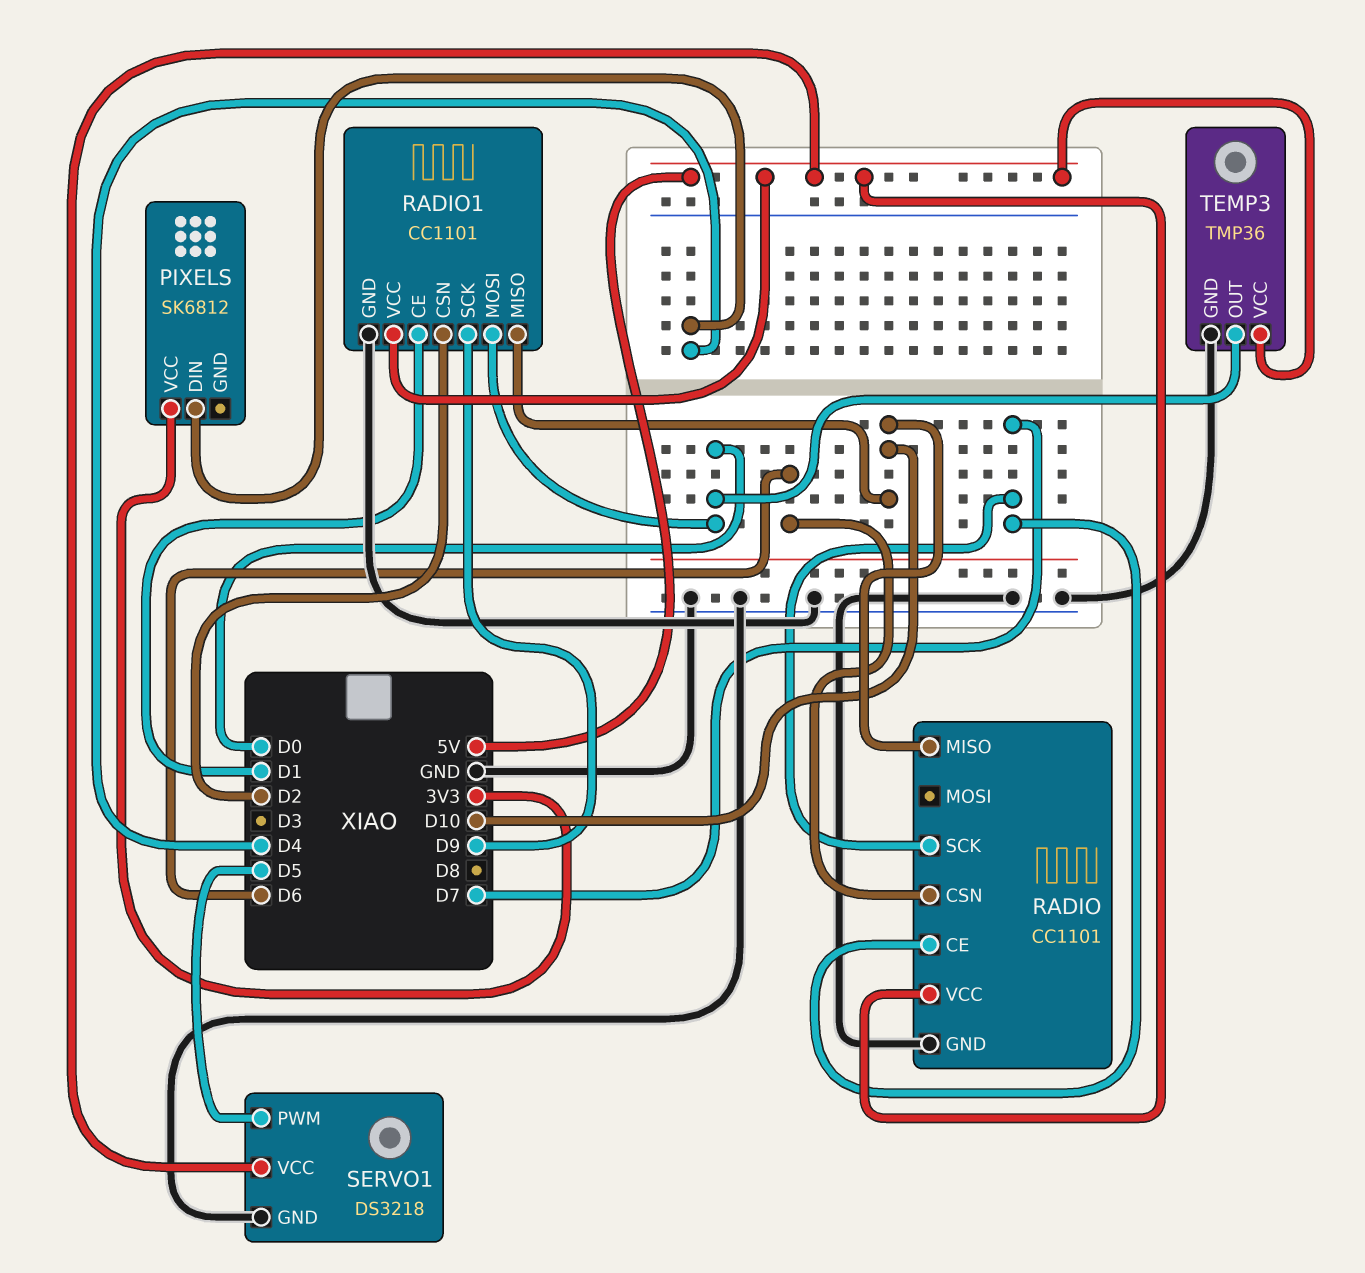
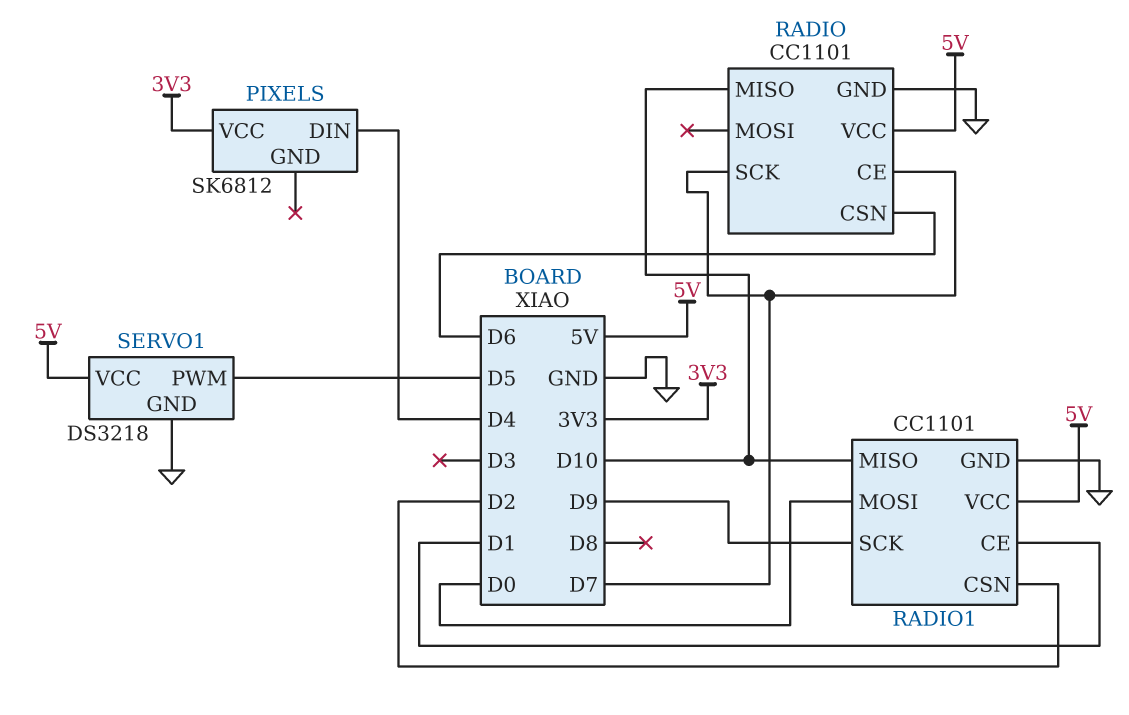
TEMP3: TMP36 -> none
TEMP3 pin GND: GND -> none
TEMP3 pin OUT: D0 -> none
TEMP3 pin VCC: 5V -> none

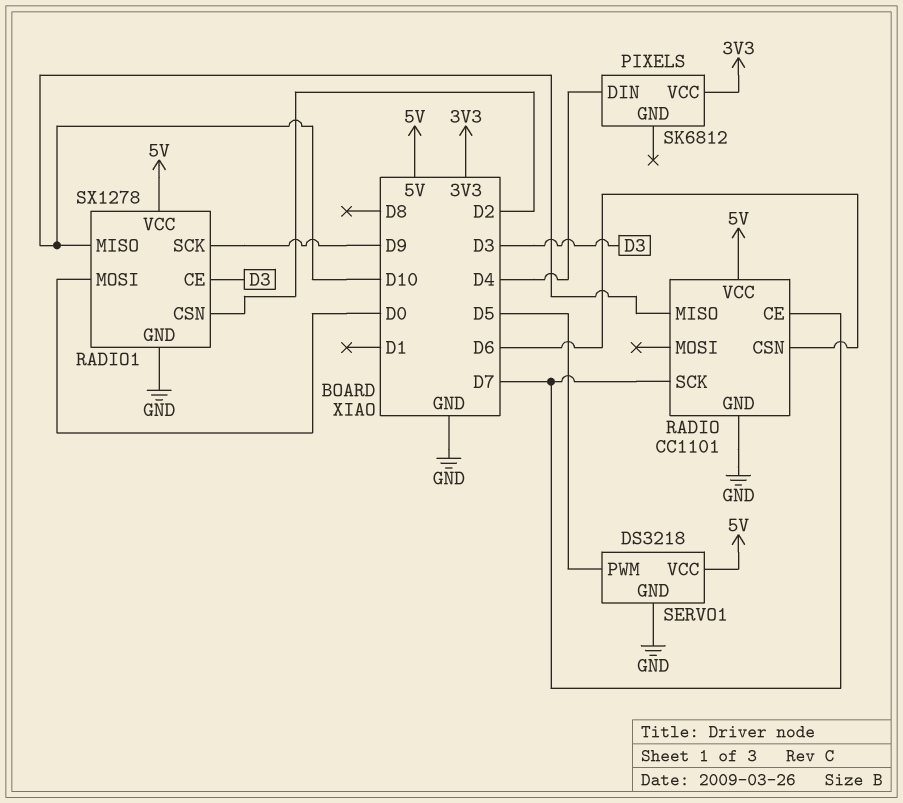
RADIO1: CC1101 -> SX1278
RADIO1 pin CE: D1 -> D3

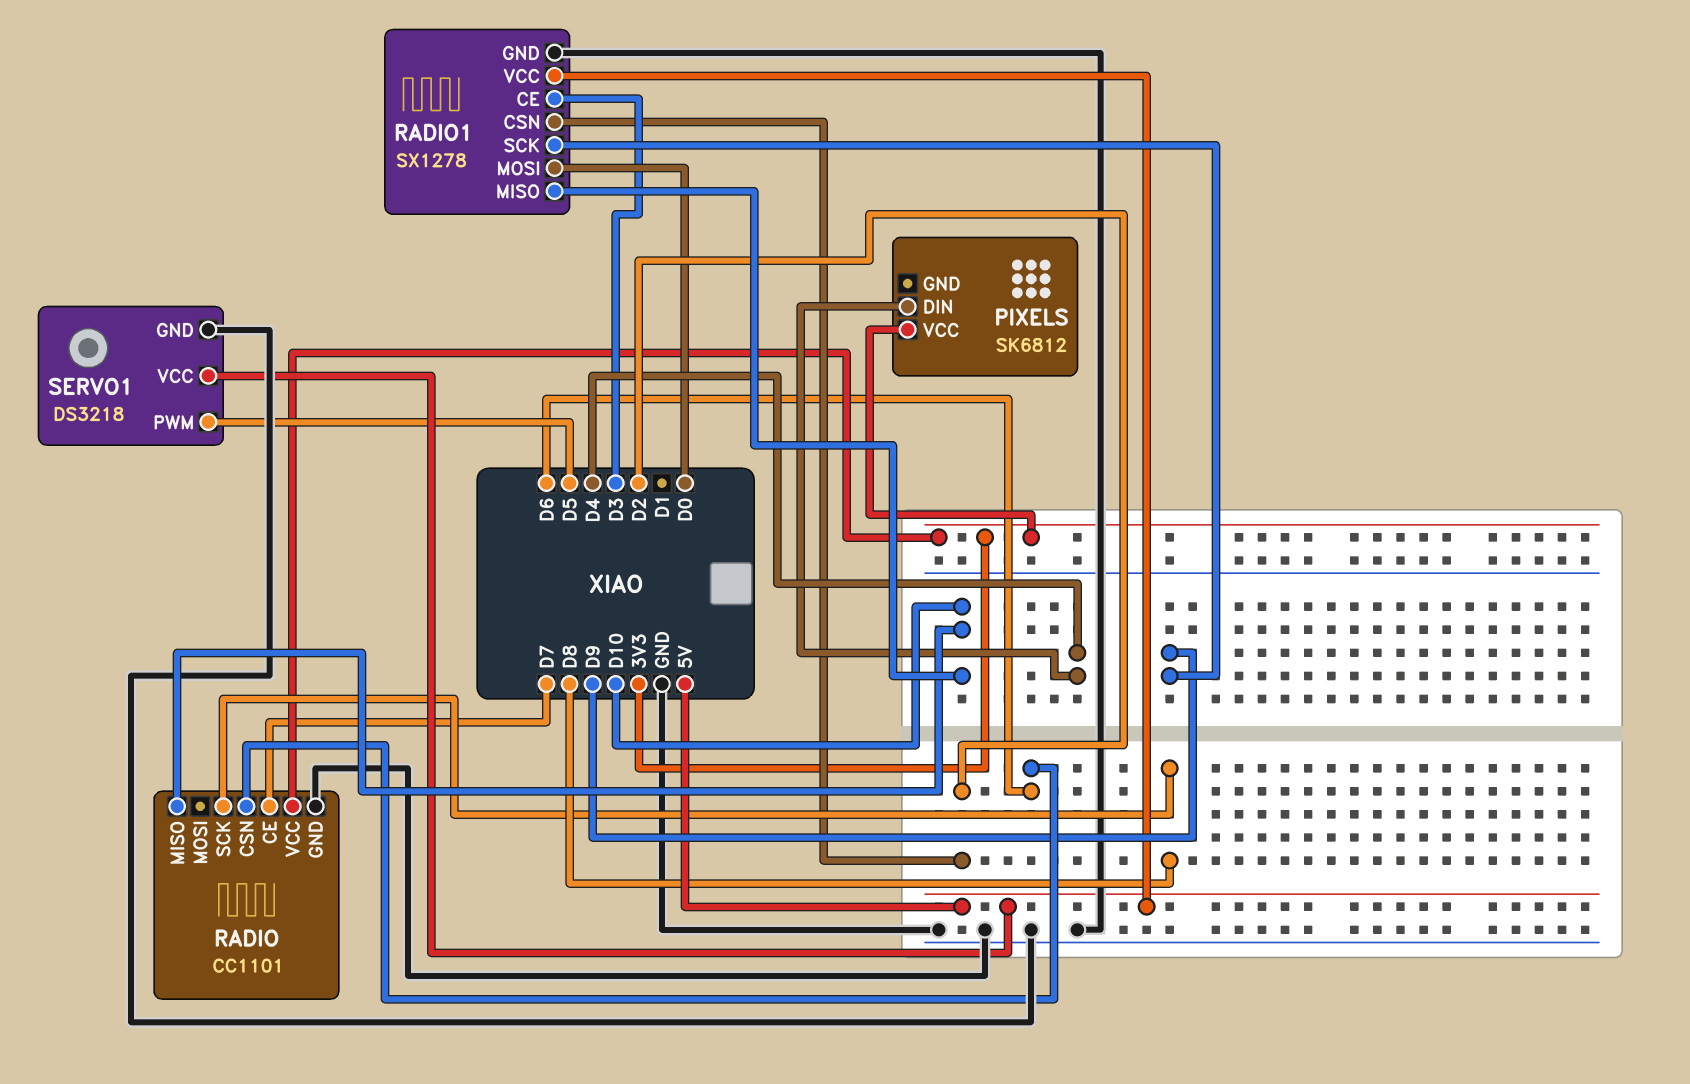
RADIO pin SCK: D7 -> D8
RADIO pin VCC: 5V -> 3V3

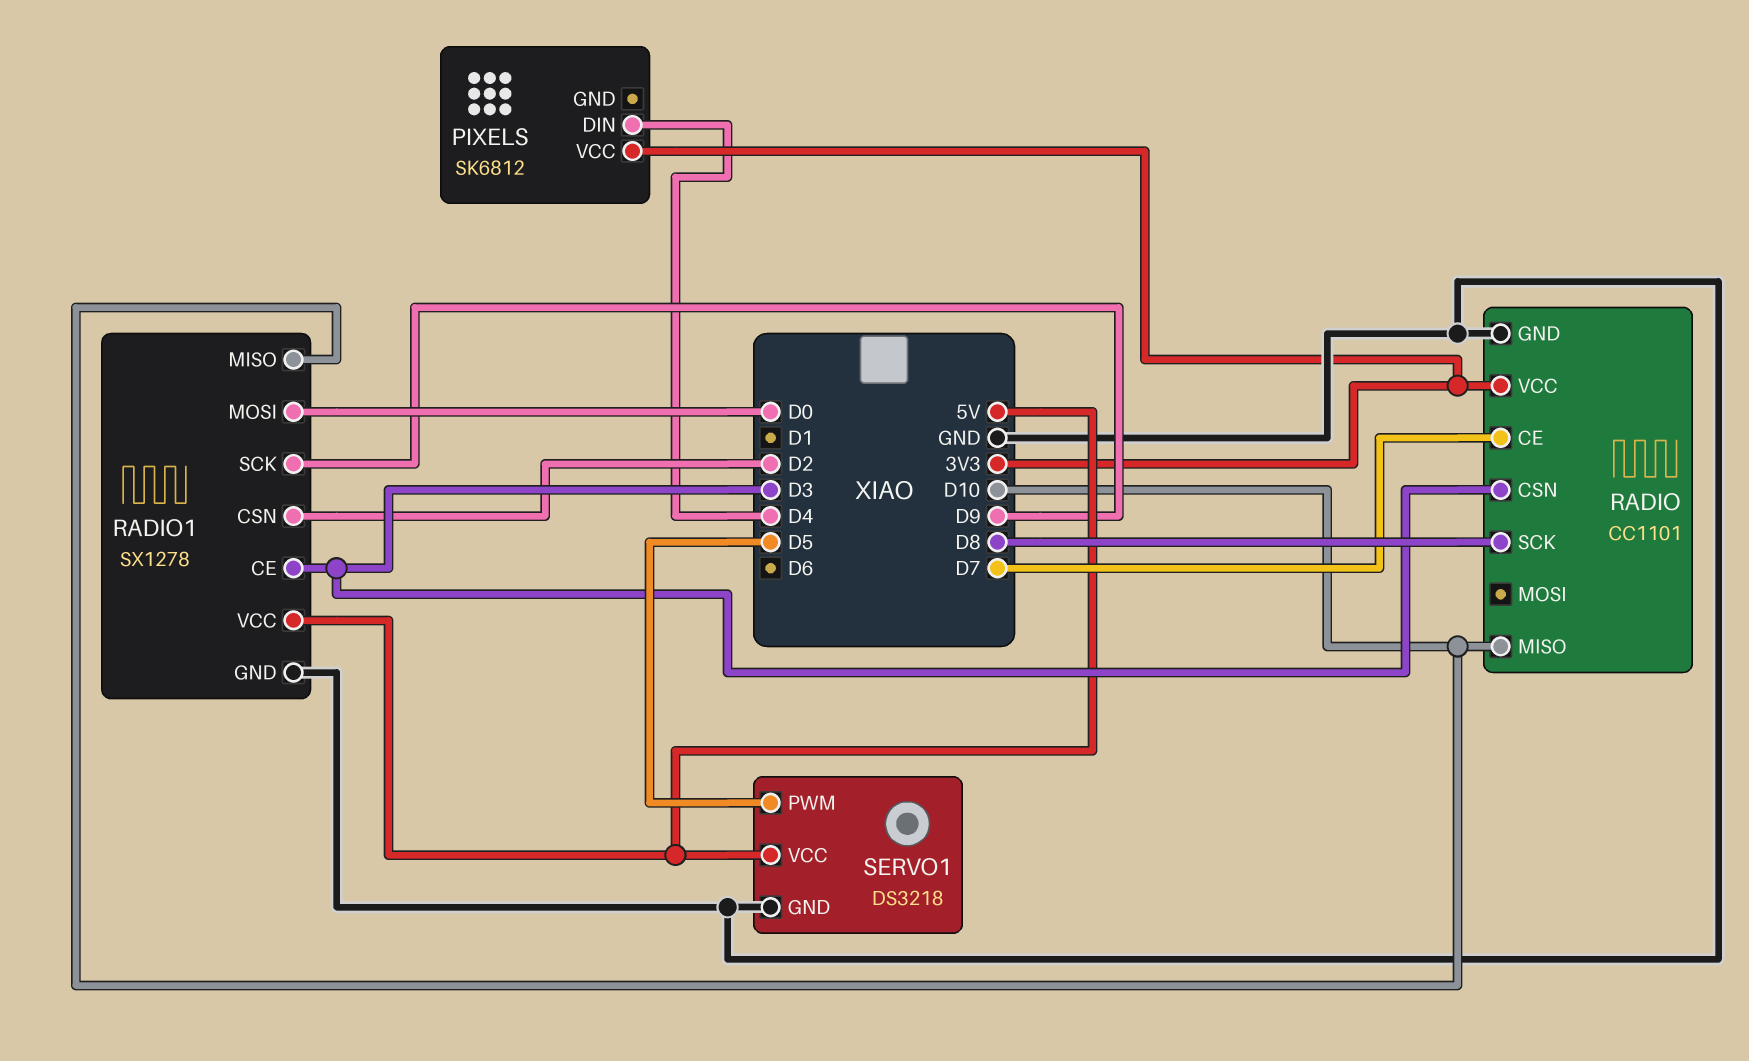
RADIO pin CSN: D6 -> D3

